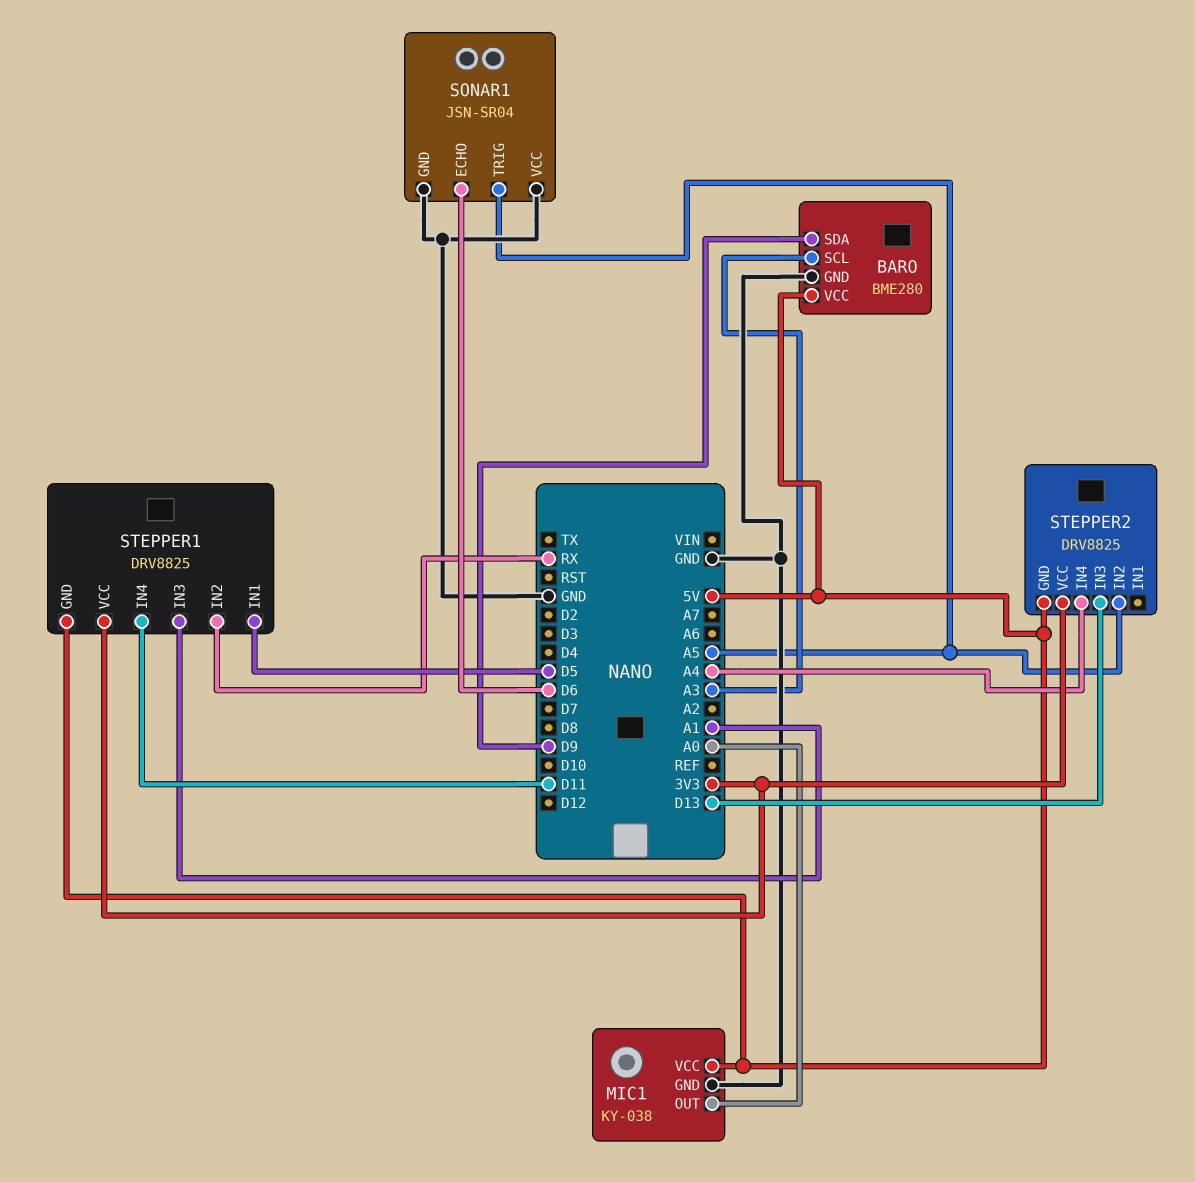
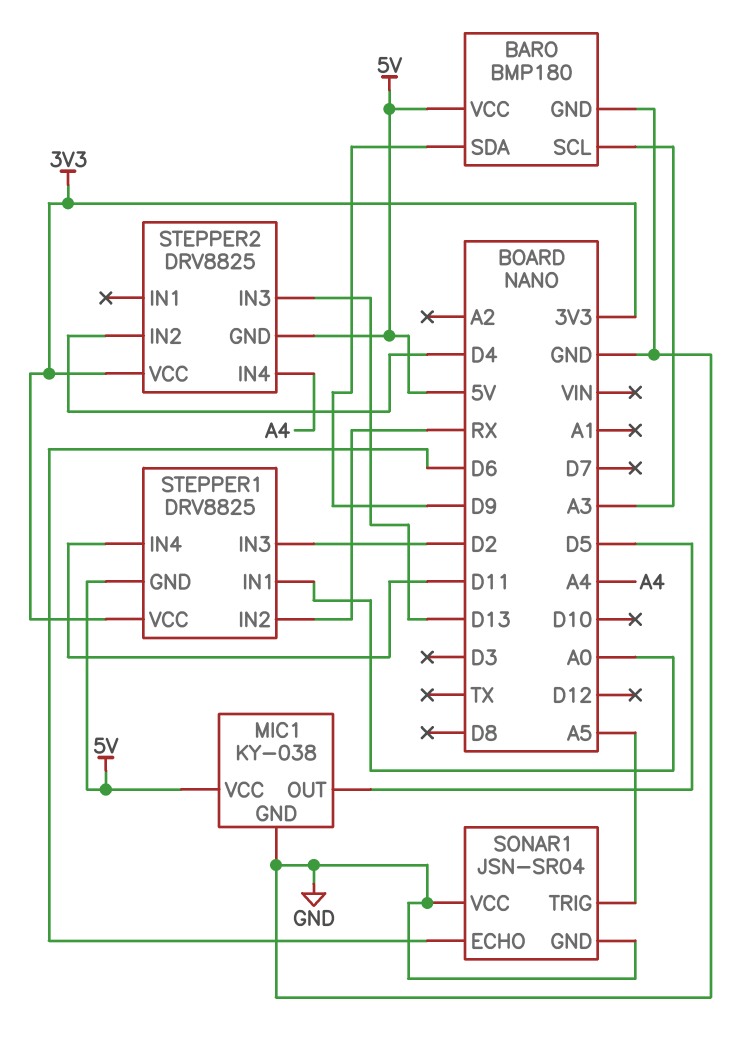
BARO: BME280 -> BMP180
MIC1 pin OUT: A0 -> D5
STEPPER1 pin IN1: D5 -> A0
STEPPER1 pin IN3: A1 -> D2
STEPPER2 pin IN2: A5 -> D4

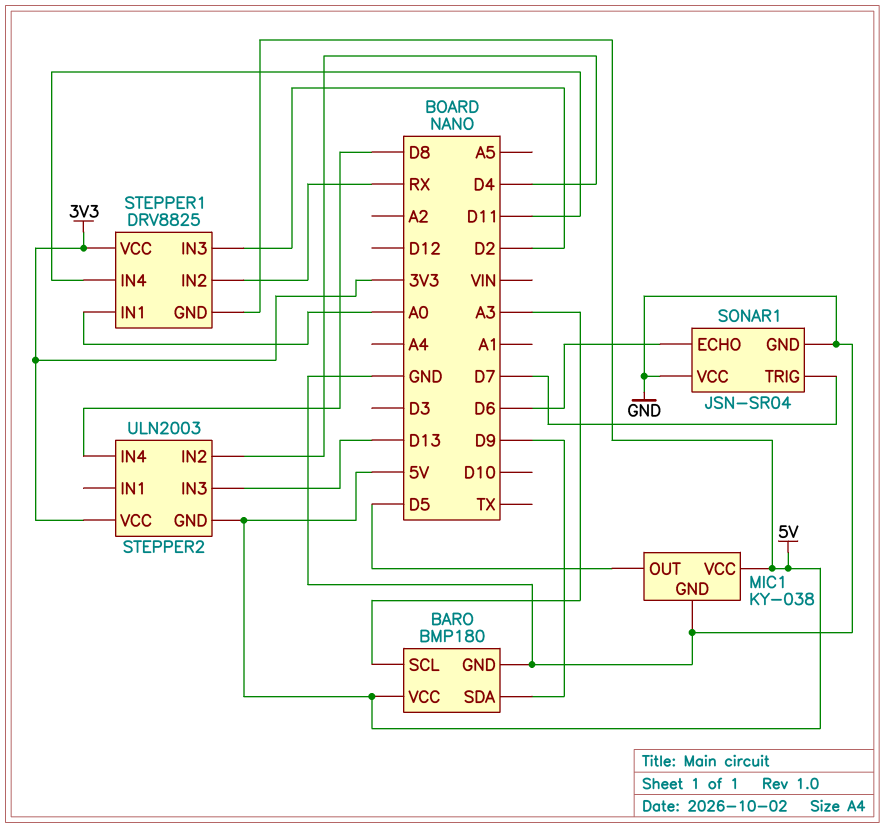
SONAR1 pin TRIG: A5 -> D7
STEPPER2: DRV8825 -> ULN2003
STEPPER2 pin IN4: A4 -> D8

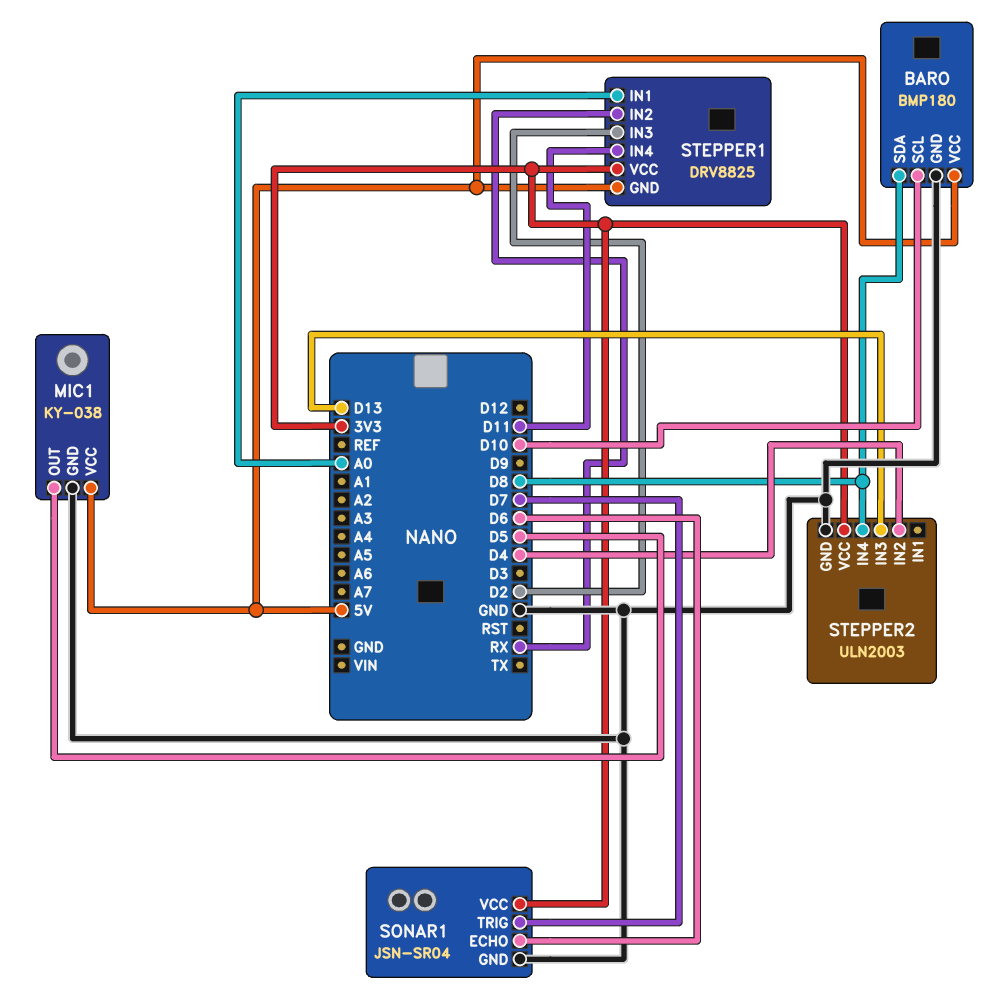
BARO pin SCL: A3 -> D10
BARO pin SDA: D9 -> D8
SONAR1 pin VCC: GND -> 3V3
STEPPER2 pin GND: 5V -> GND

